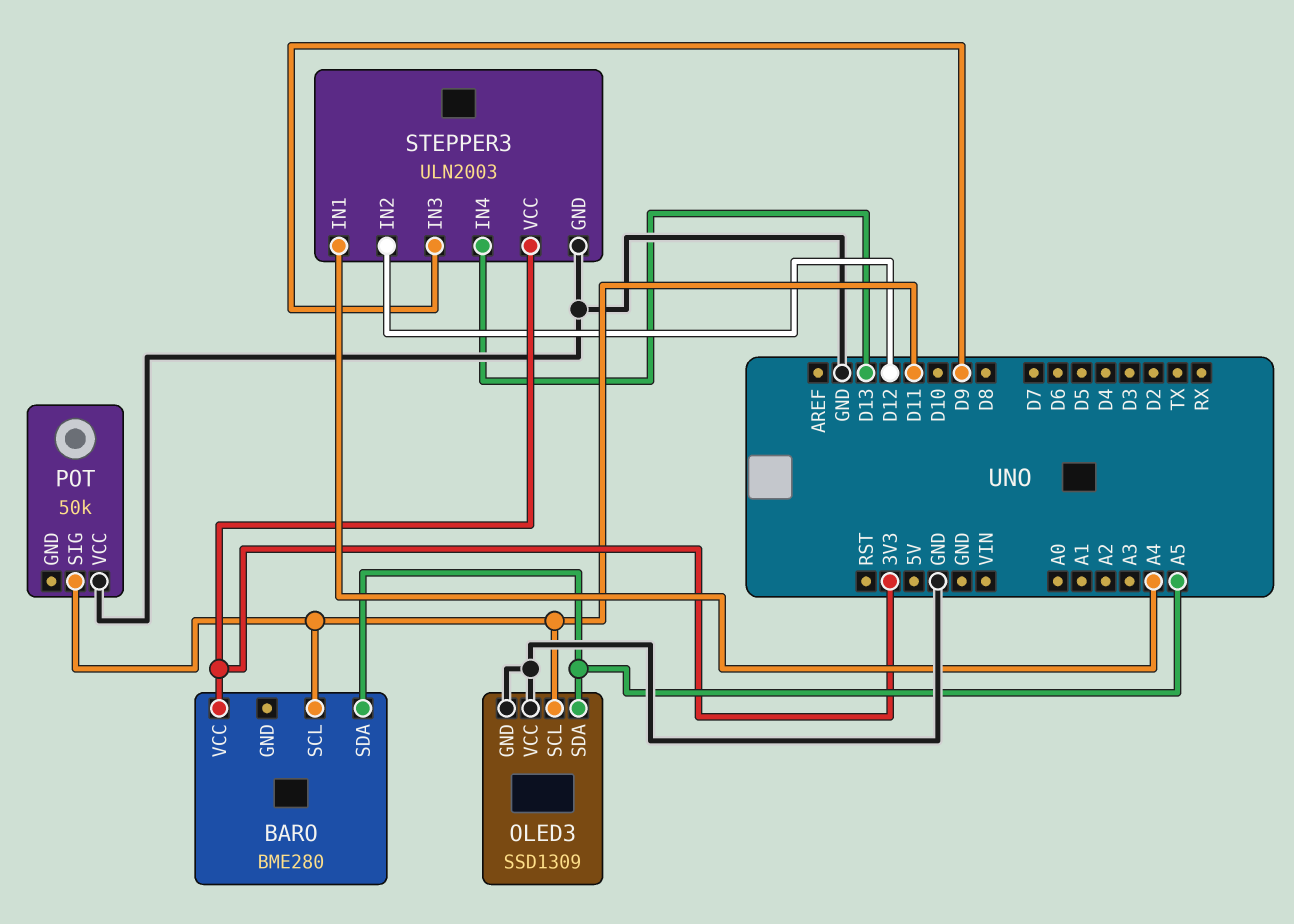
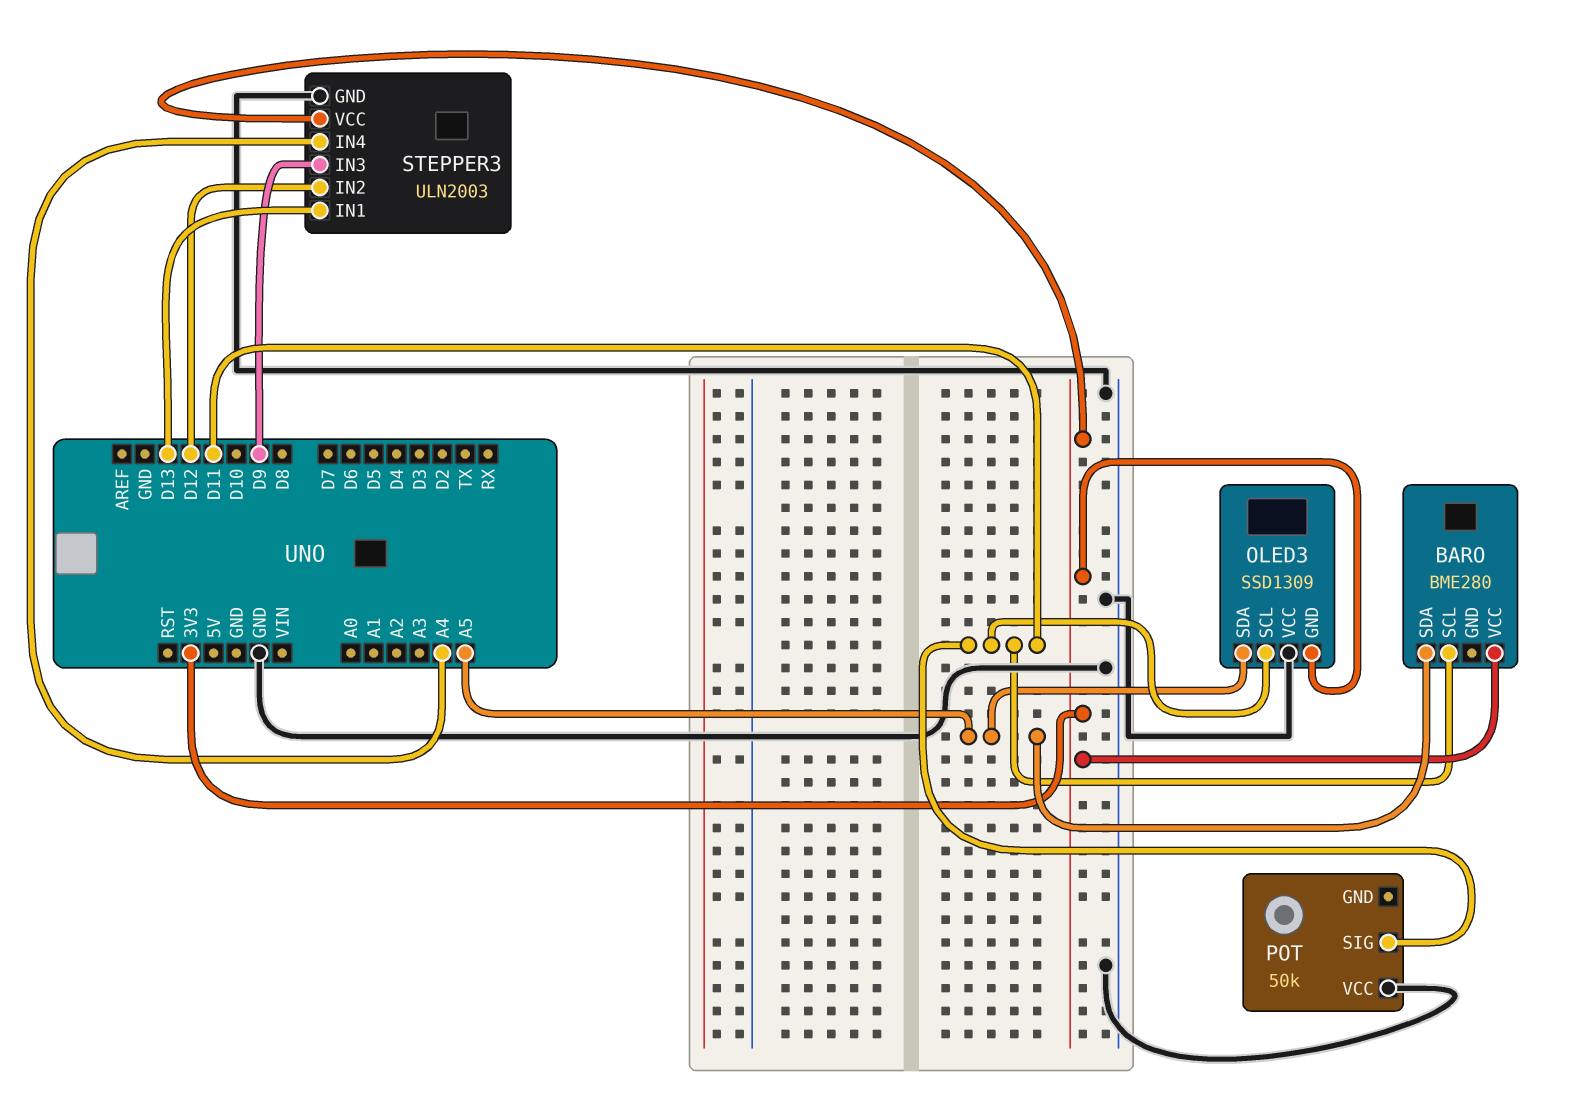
OLED3 pin GND: GND -> 3V3
STEPPER3 pin IN1: A4 -> D13
STEPPER3 pin IN4: D13 -> A4

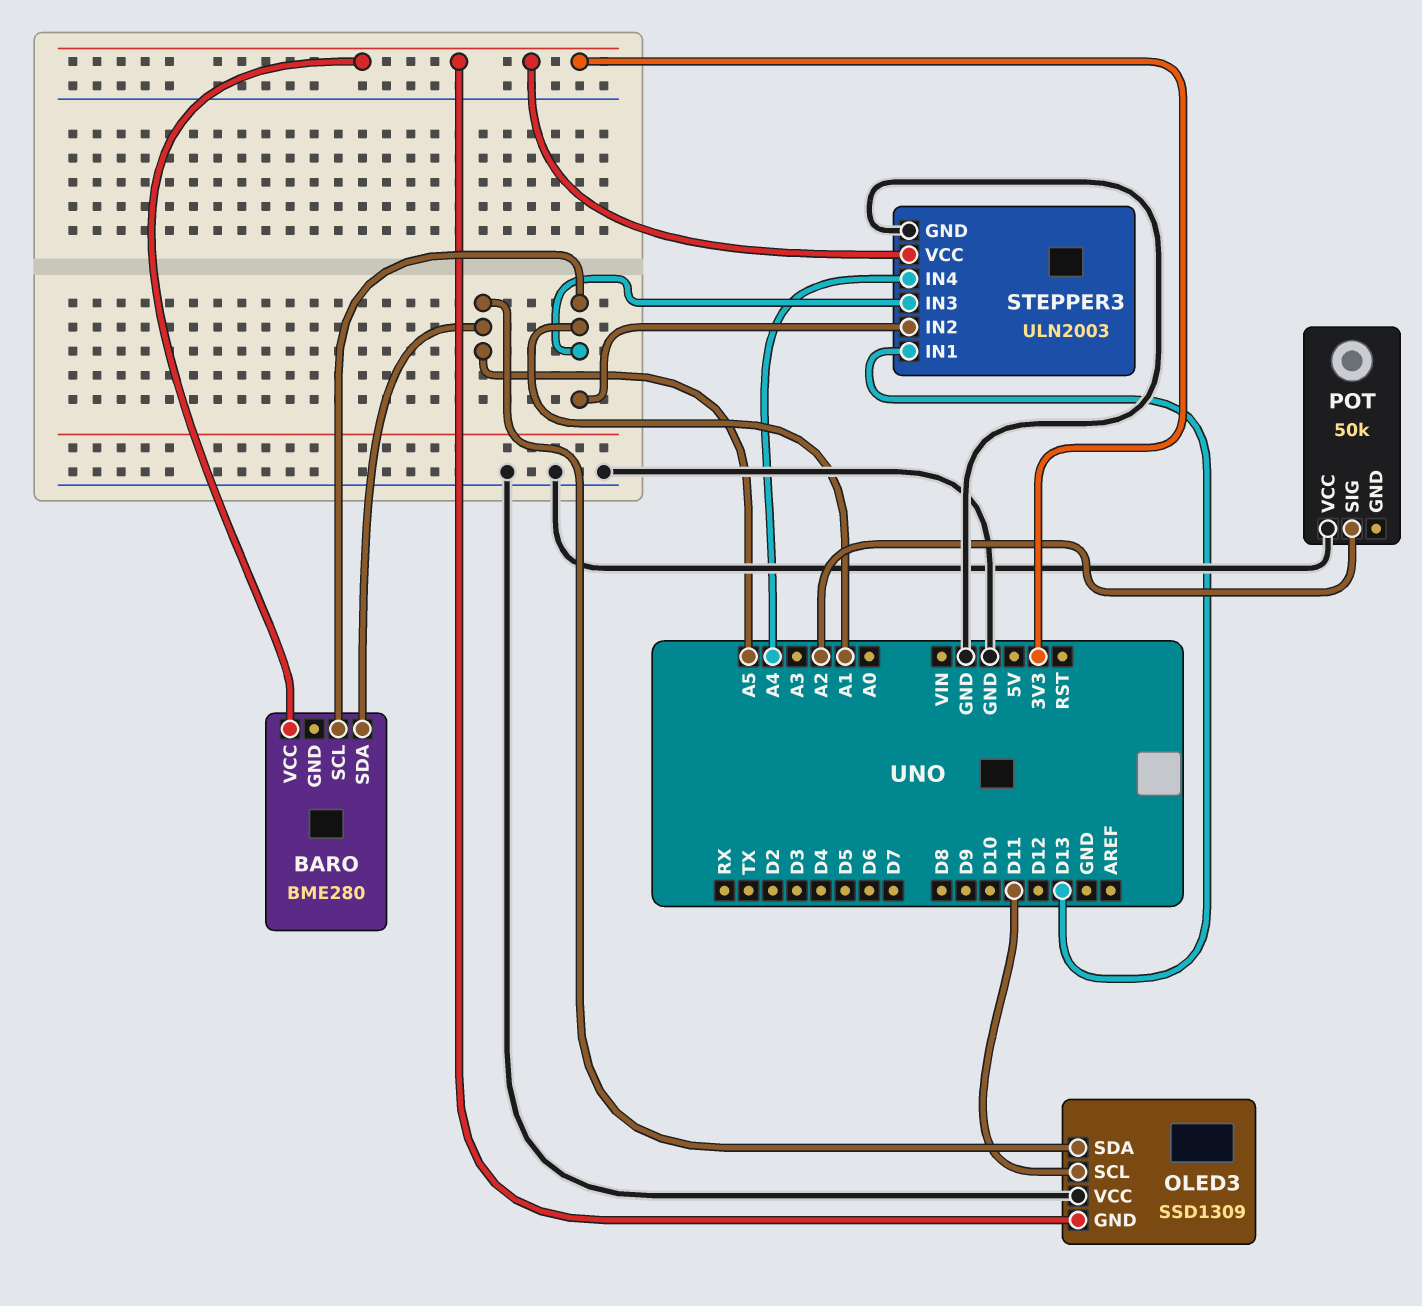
BARO pin SCL: D11 -> A1
POT pin SIG: D11 -> A2
STEPPER3 pin IN2: D12 -> A1
STEPPER3 pin IN3: D9 -> A1

